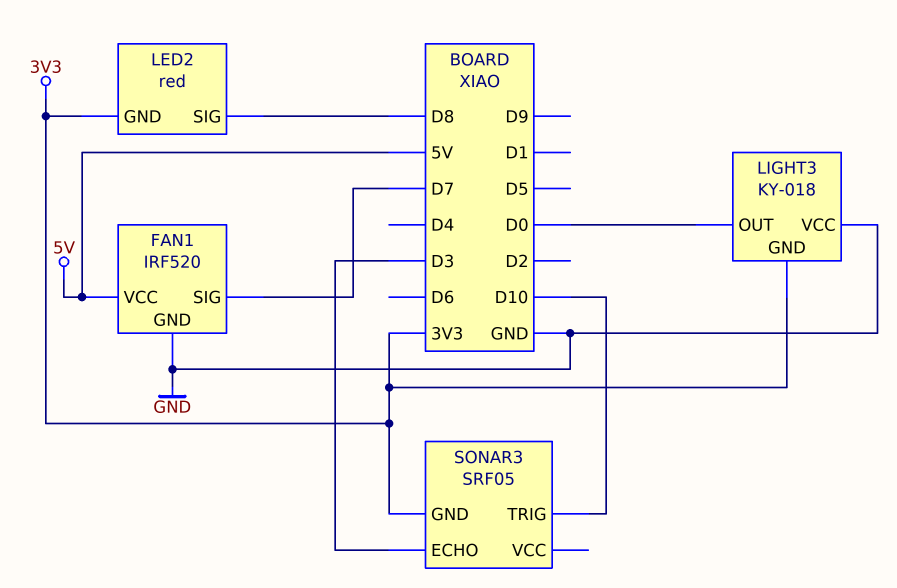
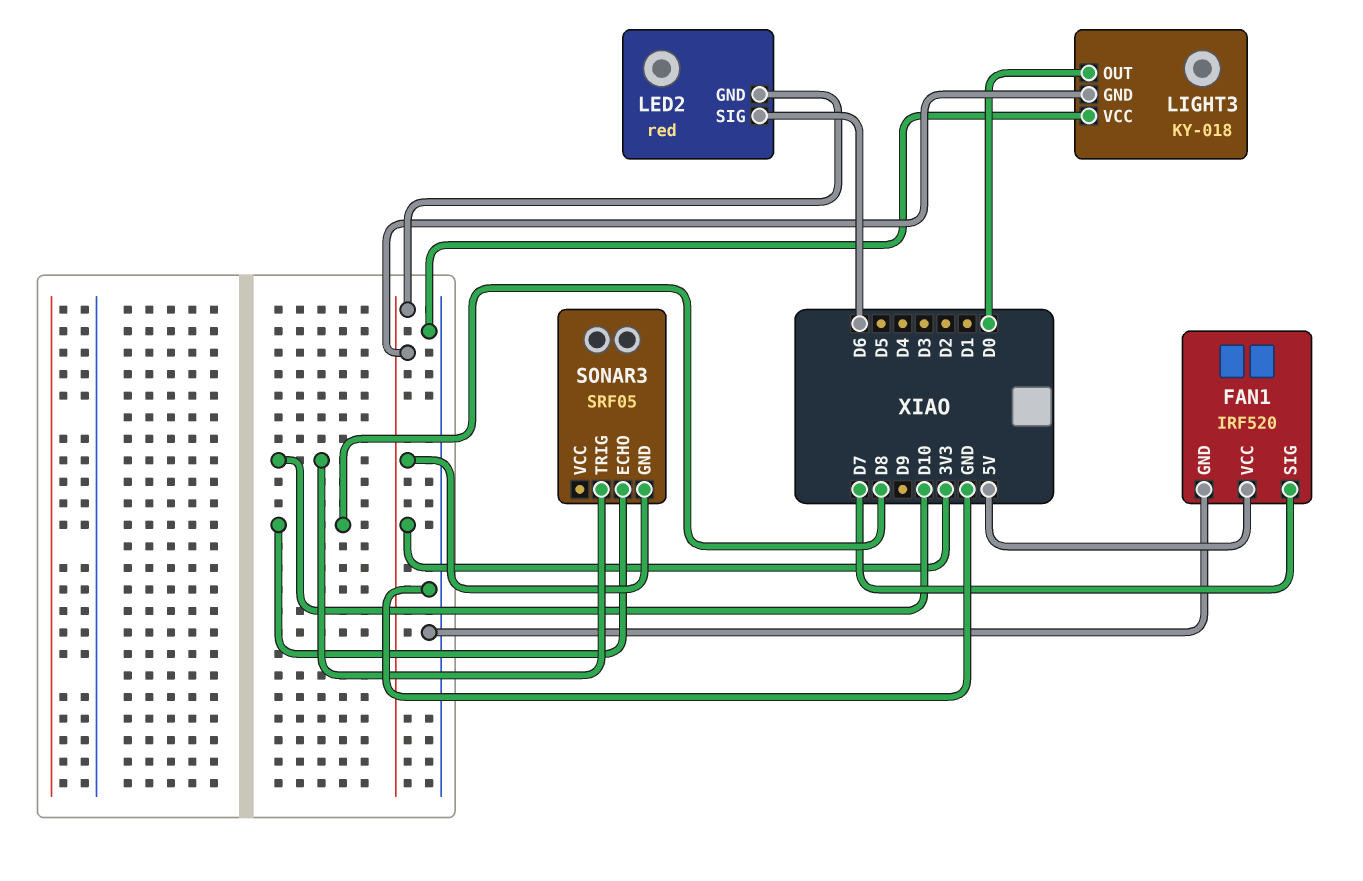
LED2 pin SIG: D8 -> D6
SONAR3 pin ECHO: D3 -> D8

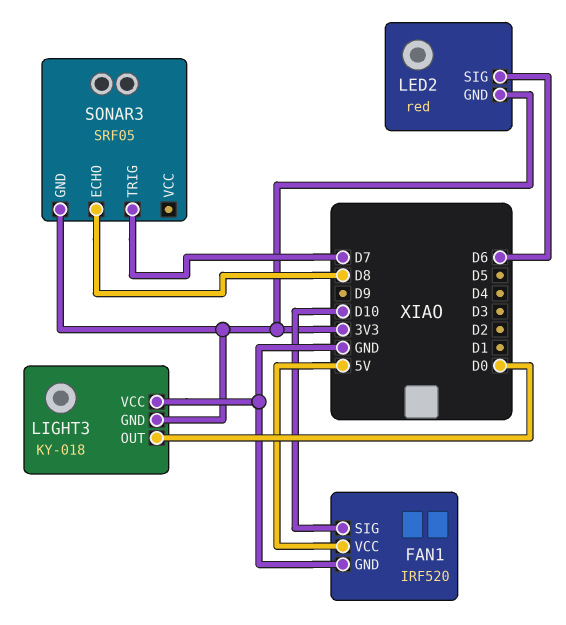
FAN1 pin SIG: D7 -> D10
SONAR3 pin TRIG: D10 -> D7

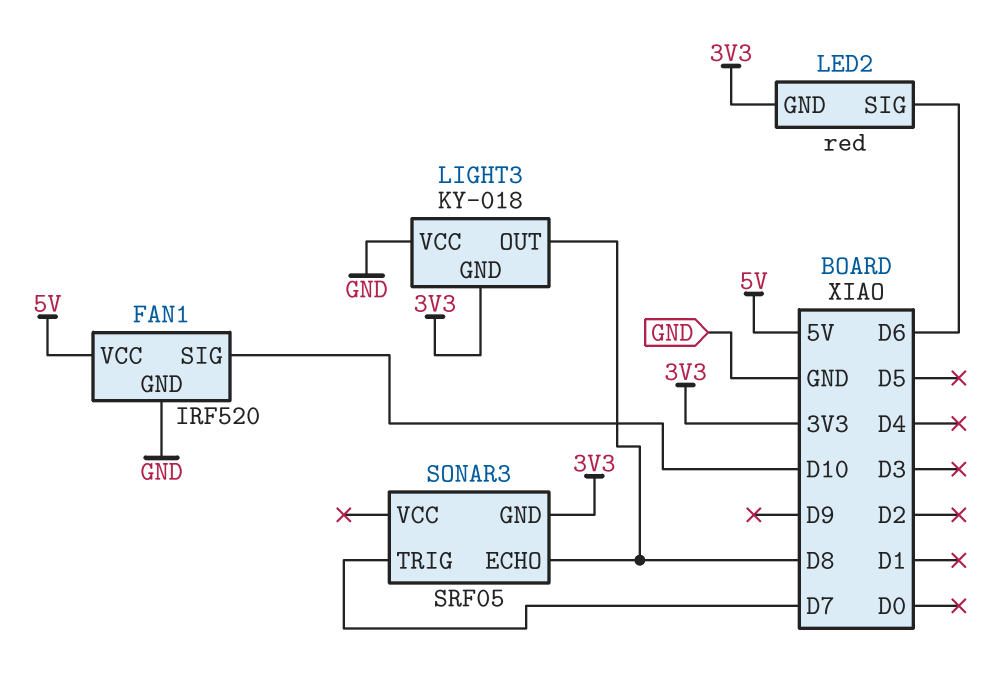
LIGHT3 pin OUT: D0 -> D8

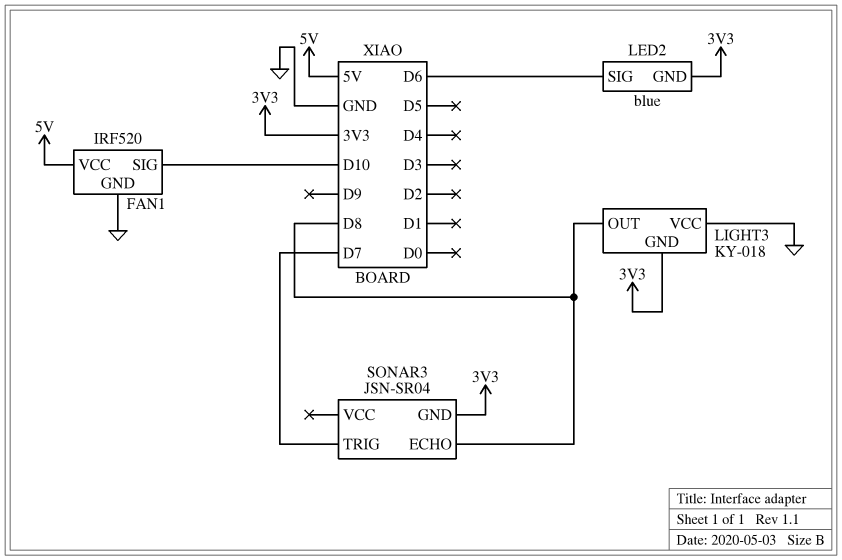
LED2: red -> blue
SONAR3: SRF05 -> JSN-SR04

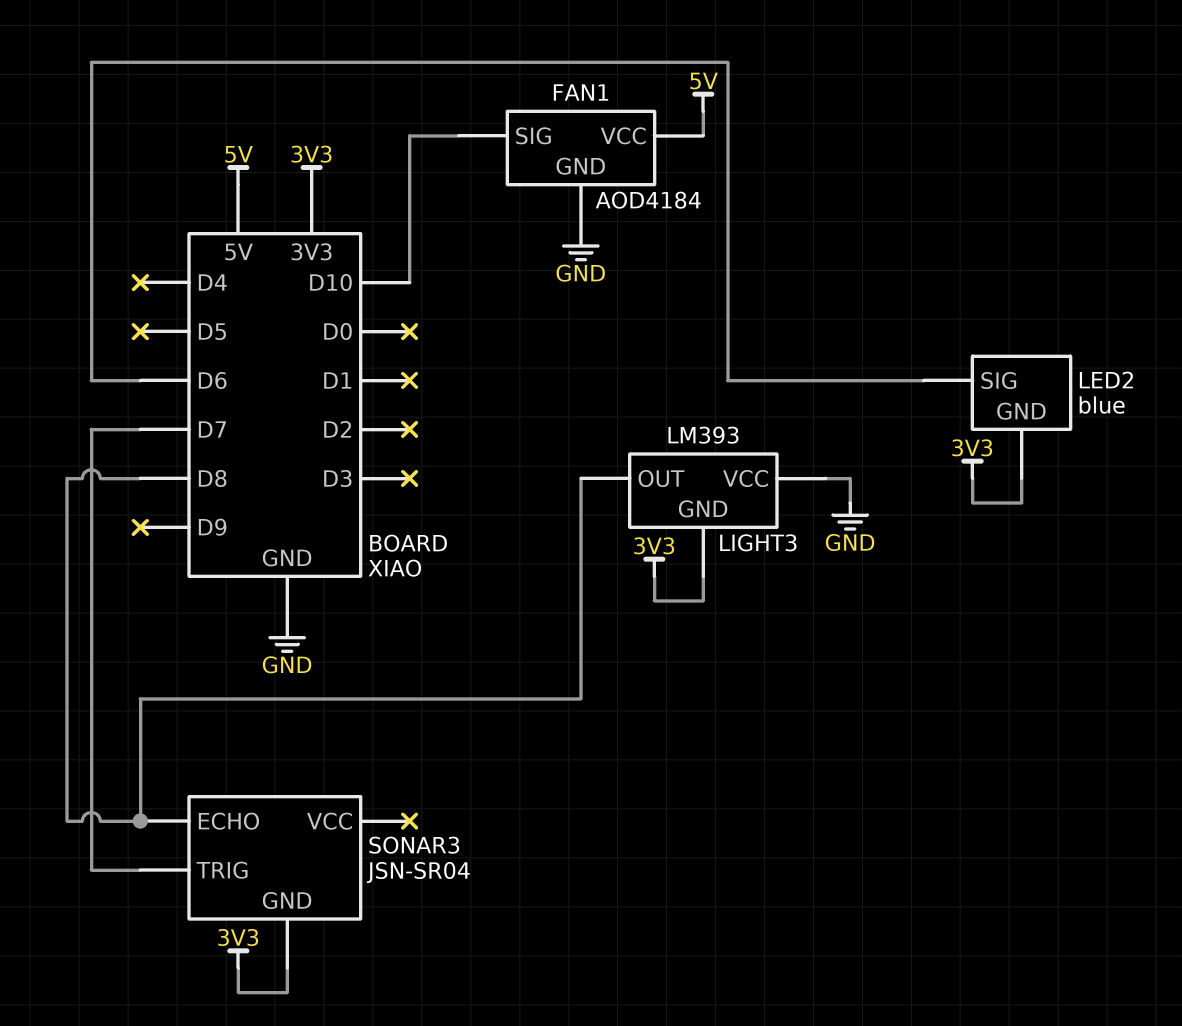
FAN1: IRF520 -> AOD4184
LIGHT3: KY-018 -> LM393

